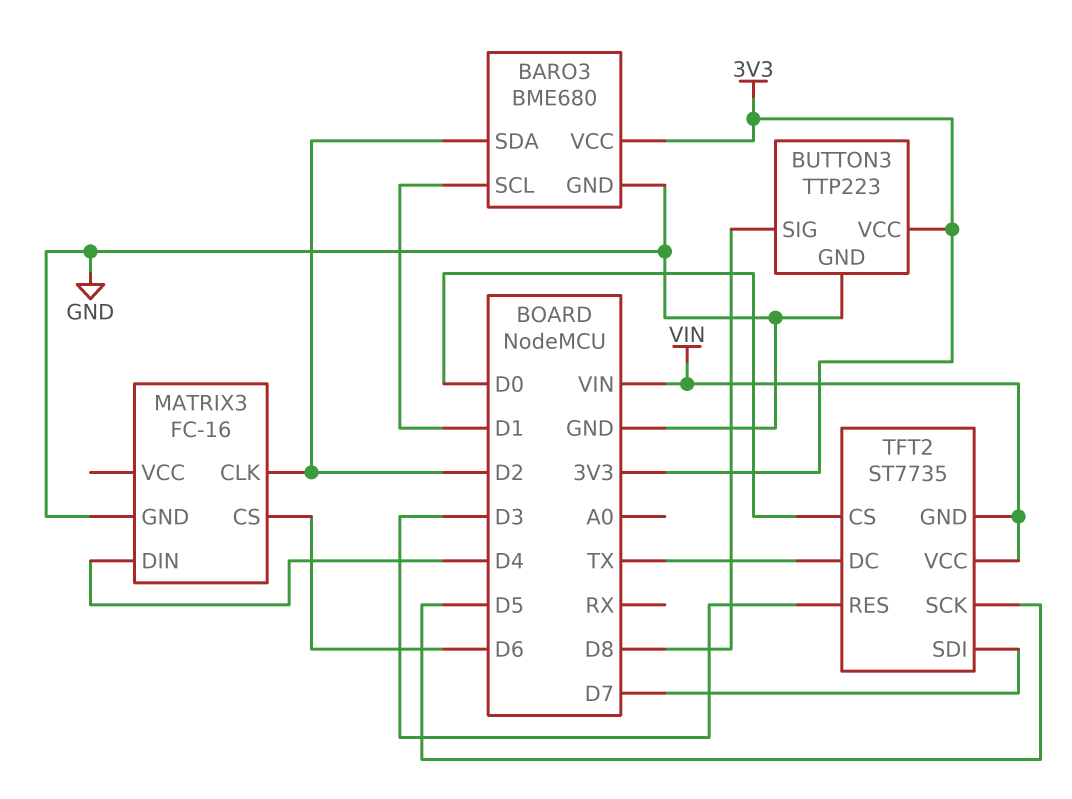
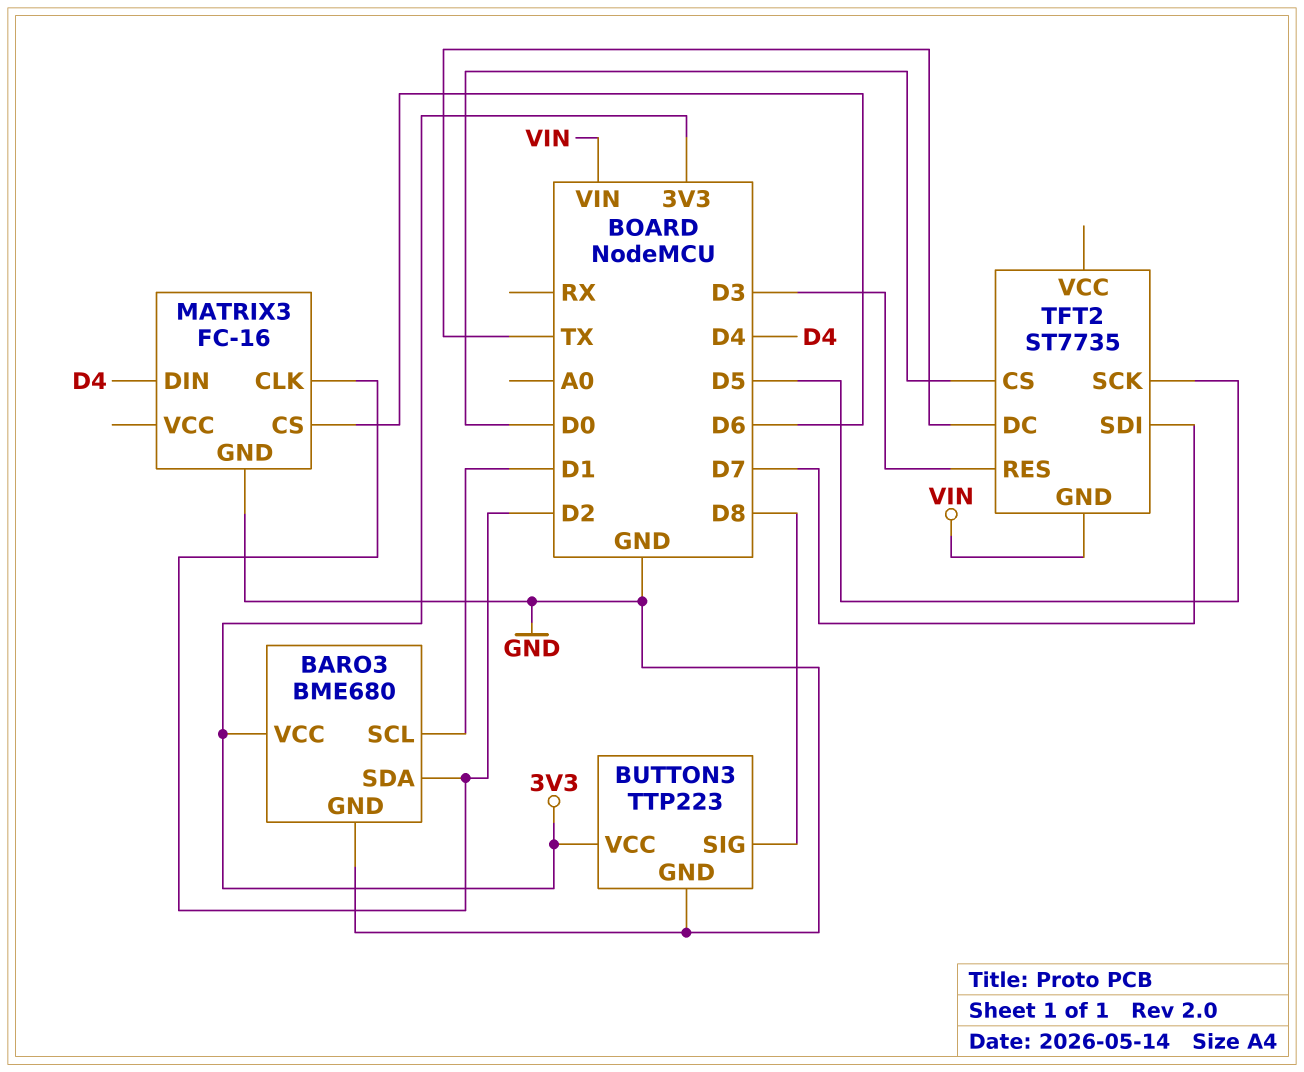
TFT2 pin VCC: VIN -> none

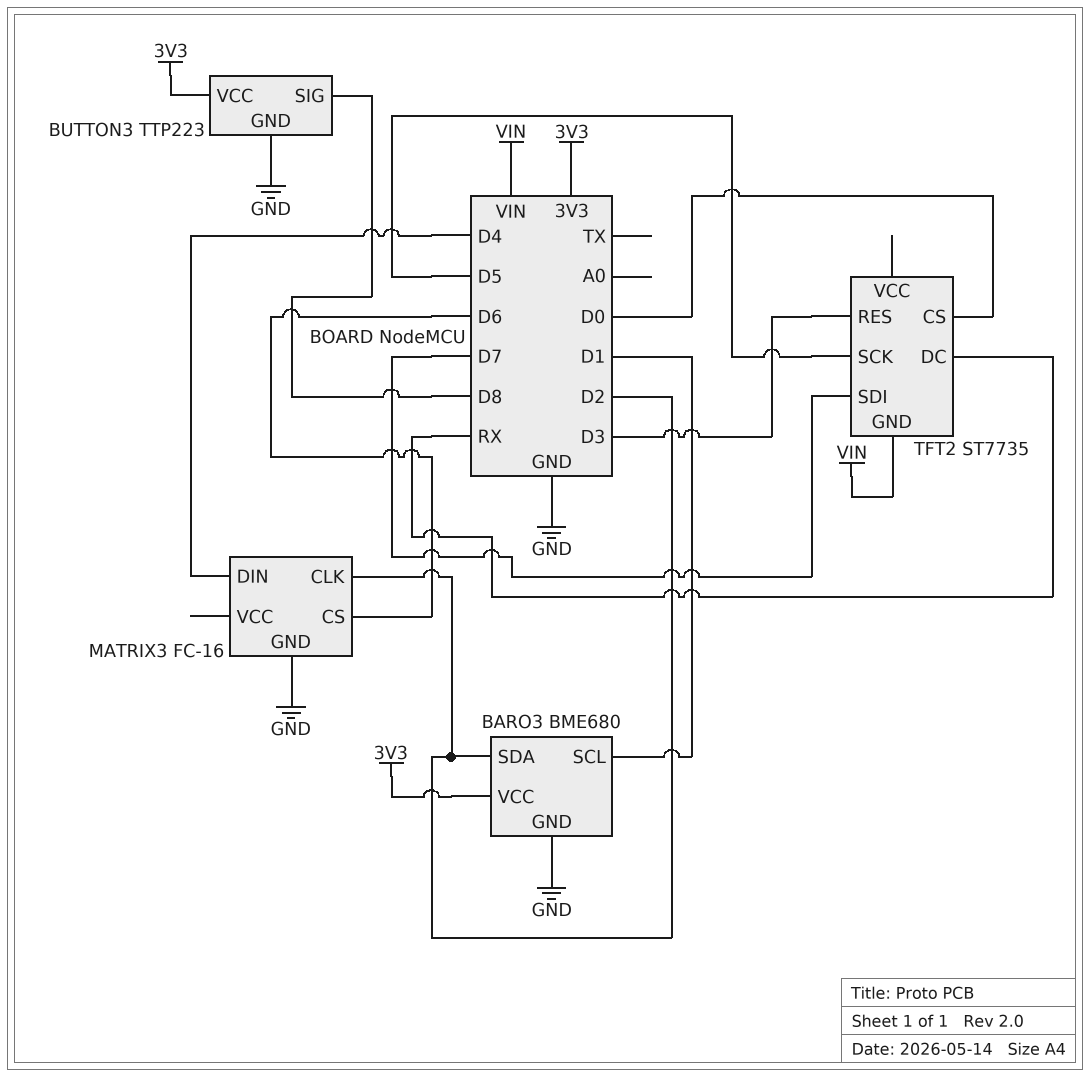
TFT2 pin DC: TX -> RX

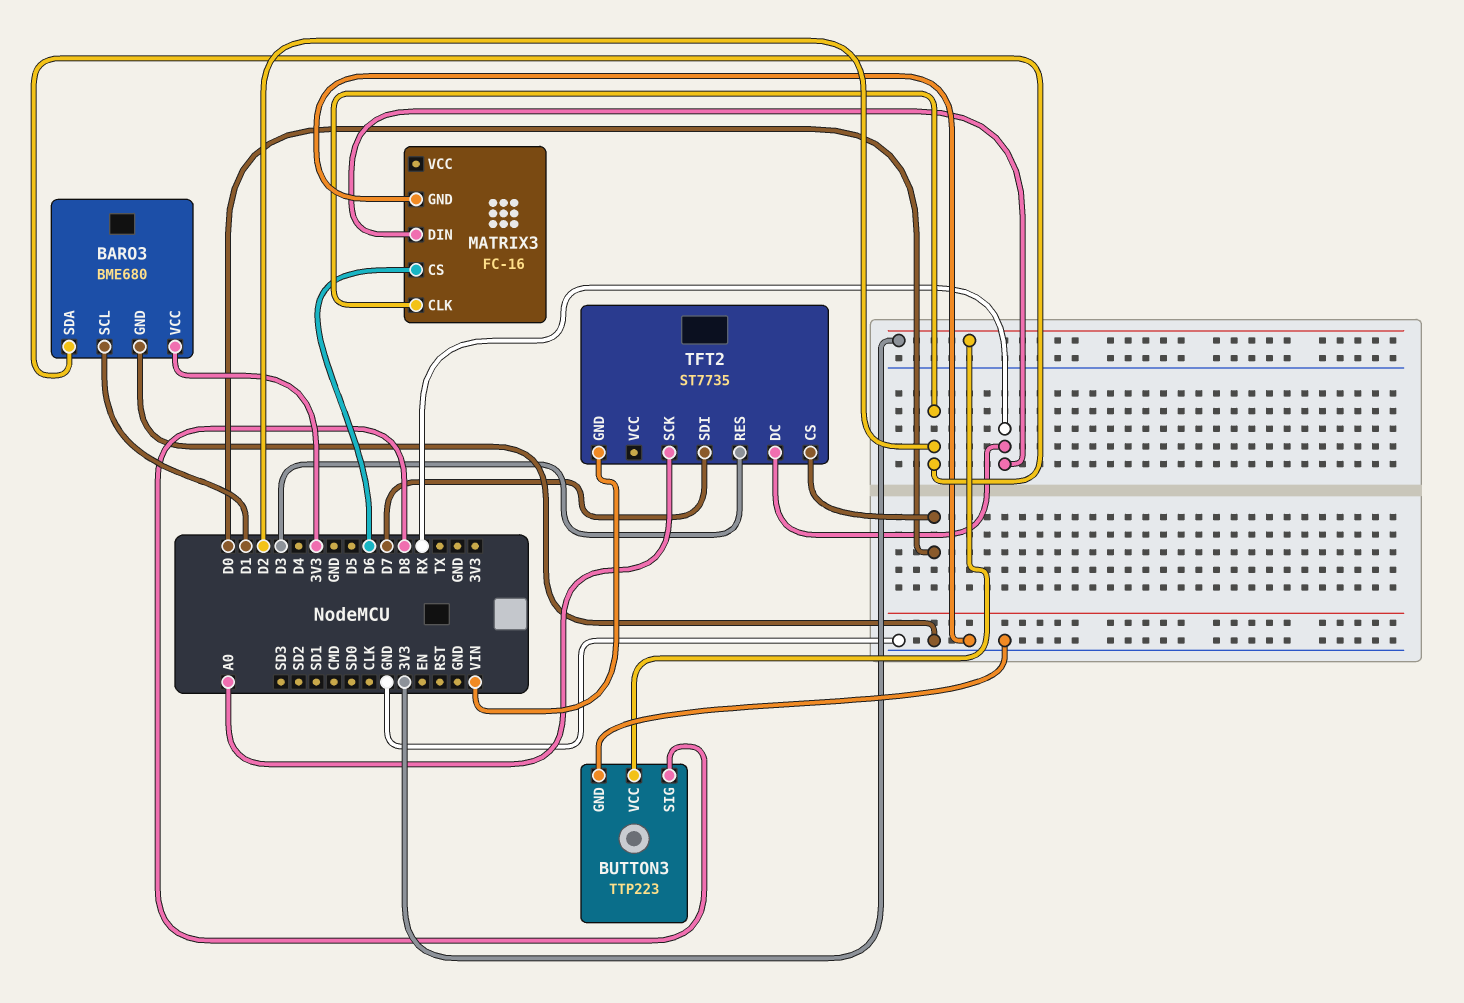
MATRIX3 pin DIN: D4 -> RX
TFT2 pin SCK: D5 -> A0

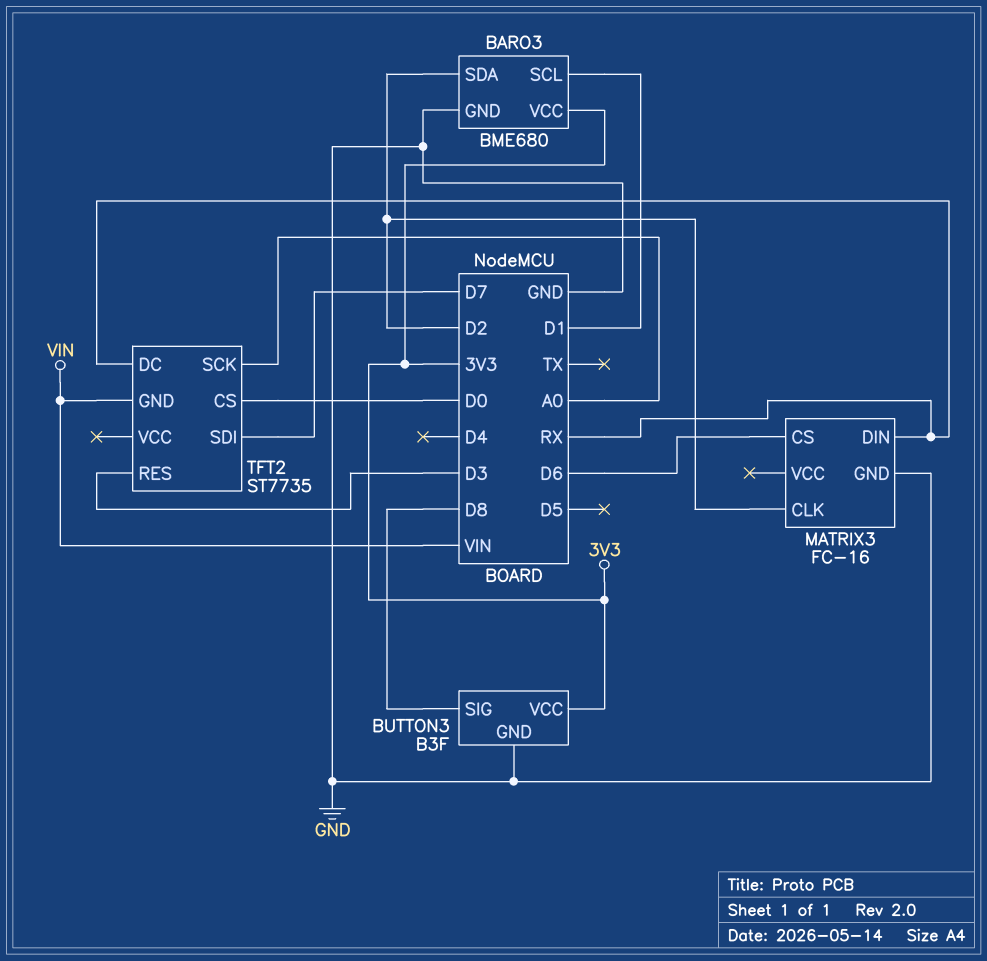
BUTTON3: TTP223 -> B3F

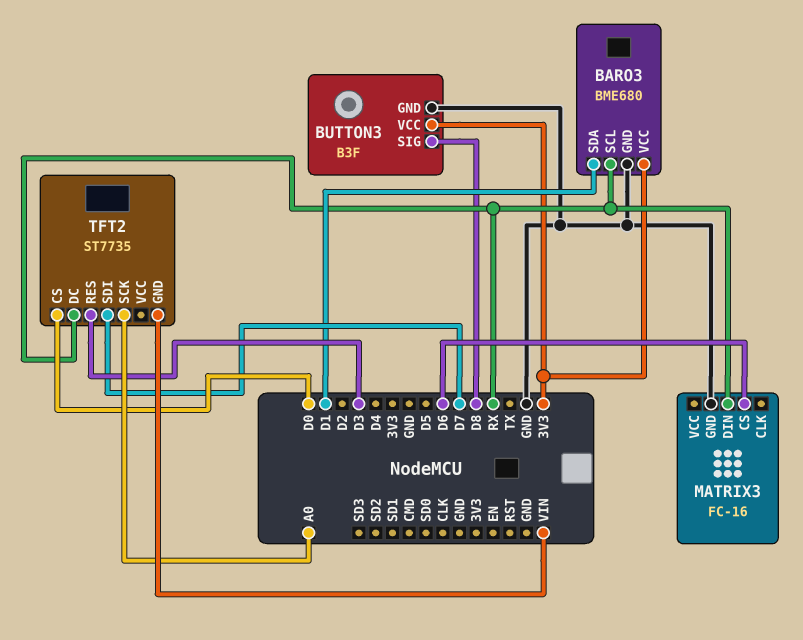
BARO3 pin SCL: D1 -> RX
BARO3 pin SDA: D2 -> D1
MATRIX3 pin CLK: D2 -> none

